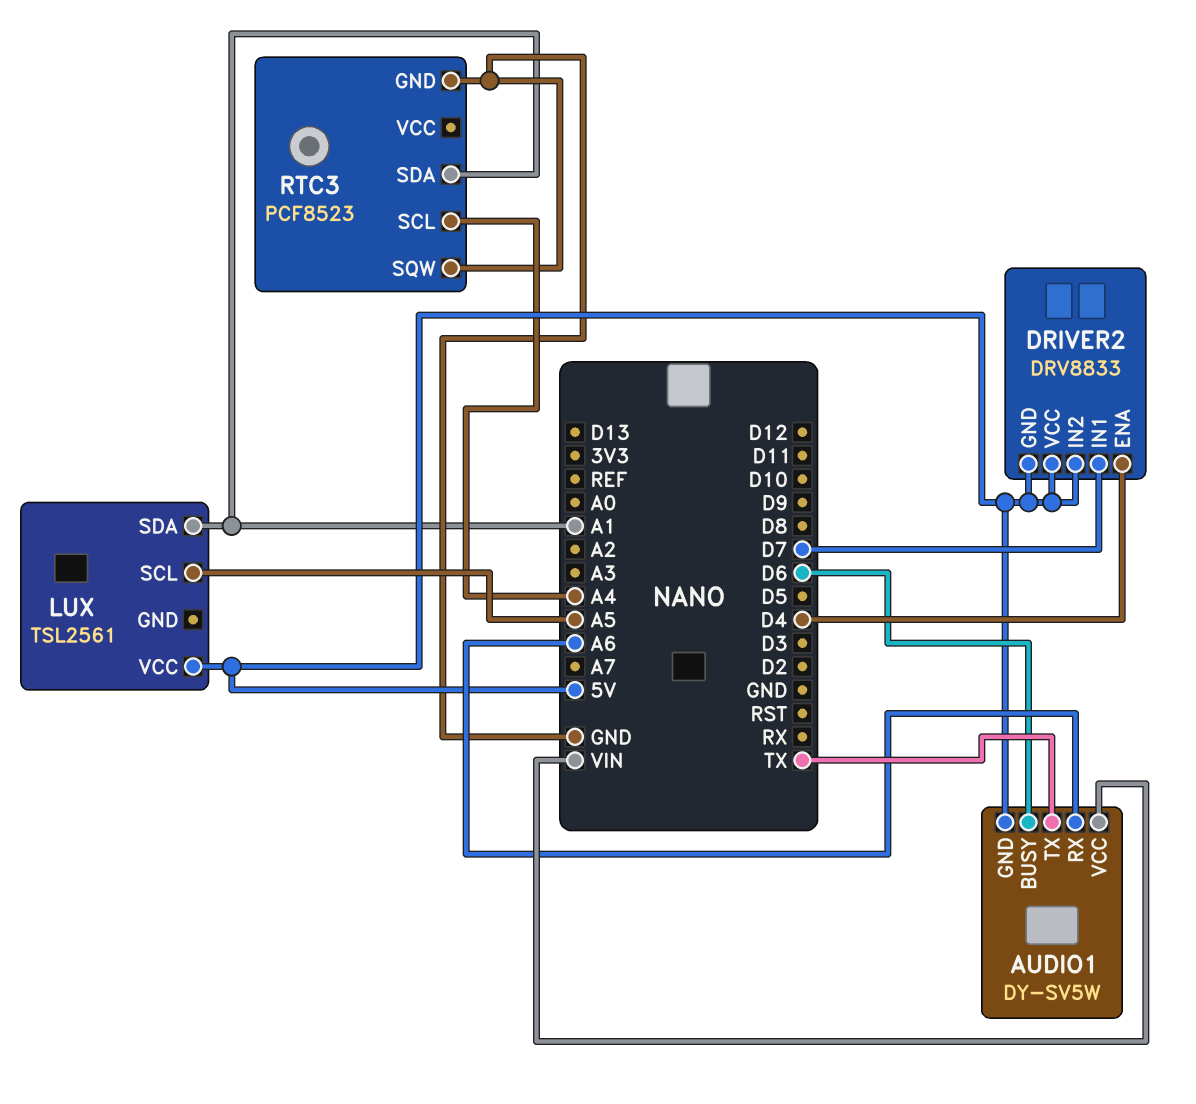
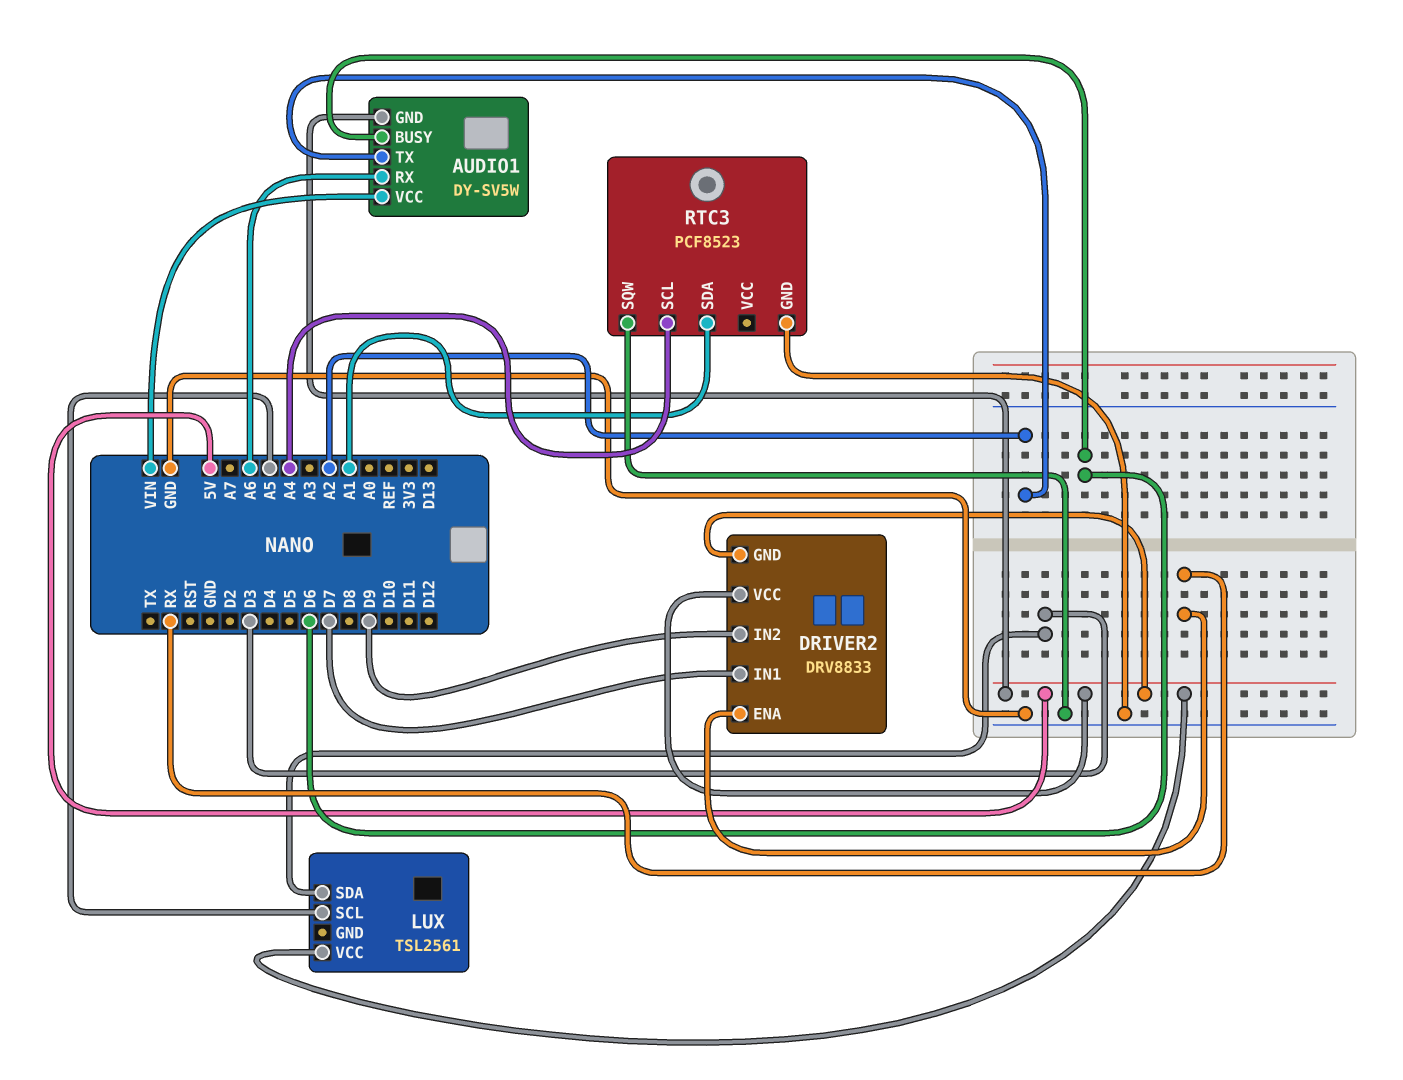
AUDIO1 pin TX: TX -> A2
DRIVER2 pin ENA: D4 -> RX
DRIVER2 pin IN2: 5V -> D9
LUX pin SDA: A1 -> D3

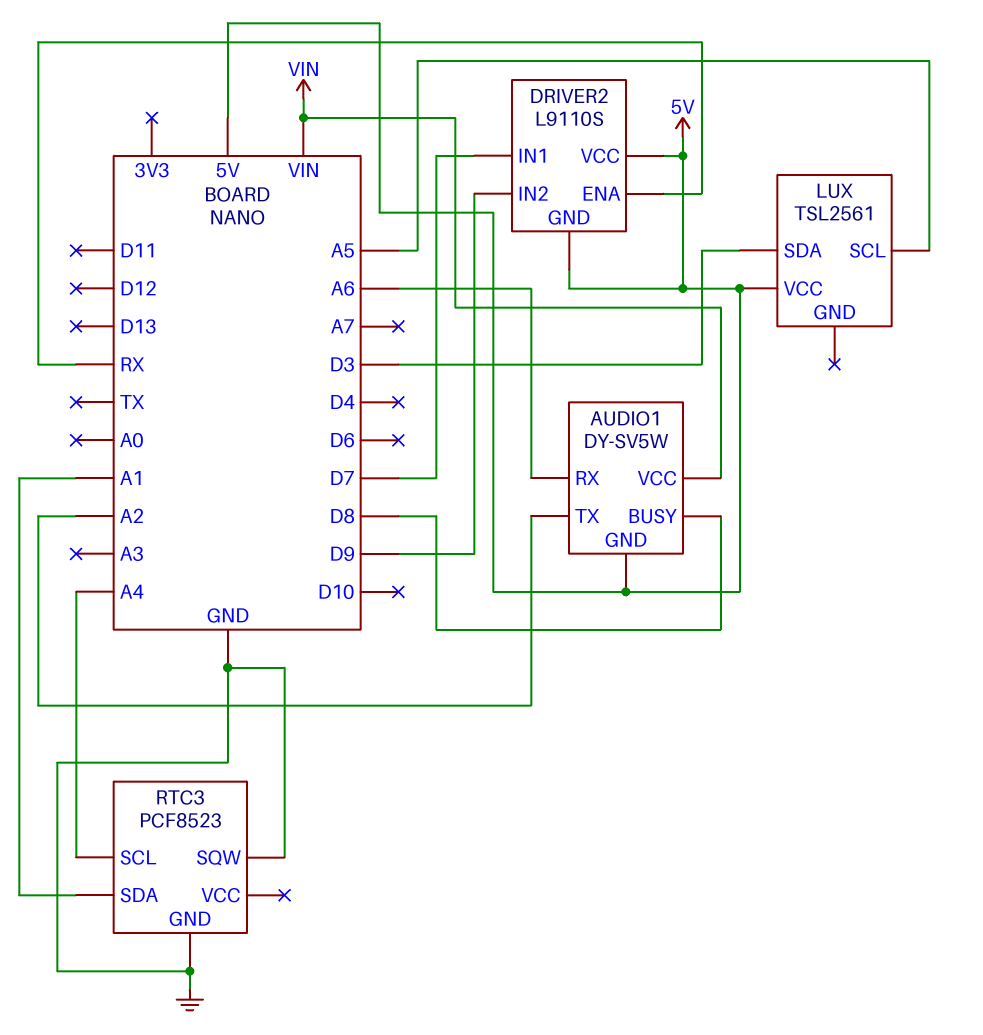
AUDIO1 pin BUSY: D6 -> D8
DRIVER2: DRV8833 -> L9110S

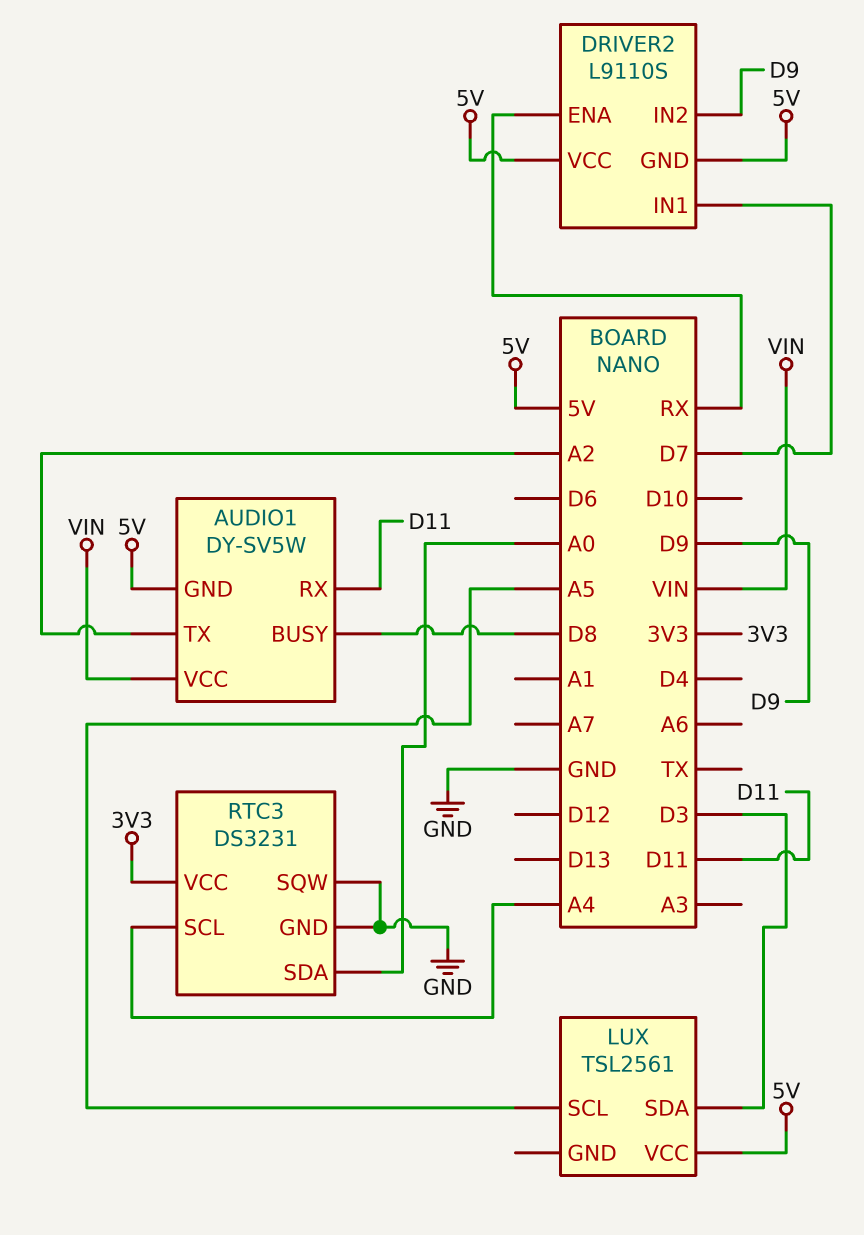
AUDIO1 pin RX: A6 -> D11
RTC3: PCF8523 -> DS3231
RTC3 pin SDA: A1 -> A0
RTC3 pin VCC: none -> 3V3

